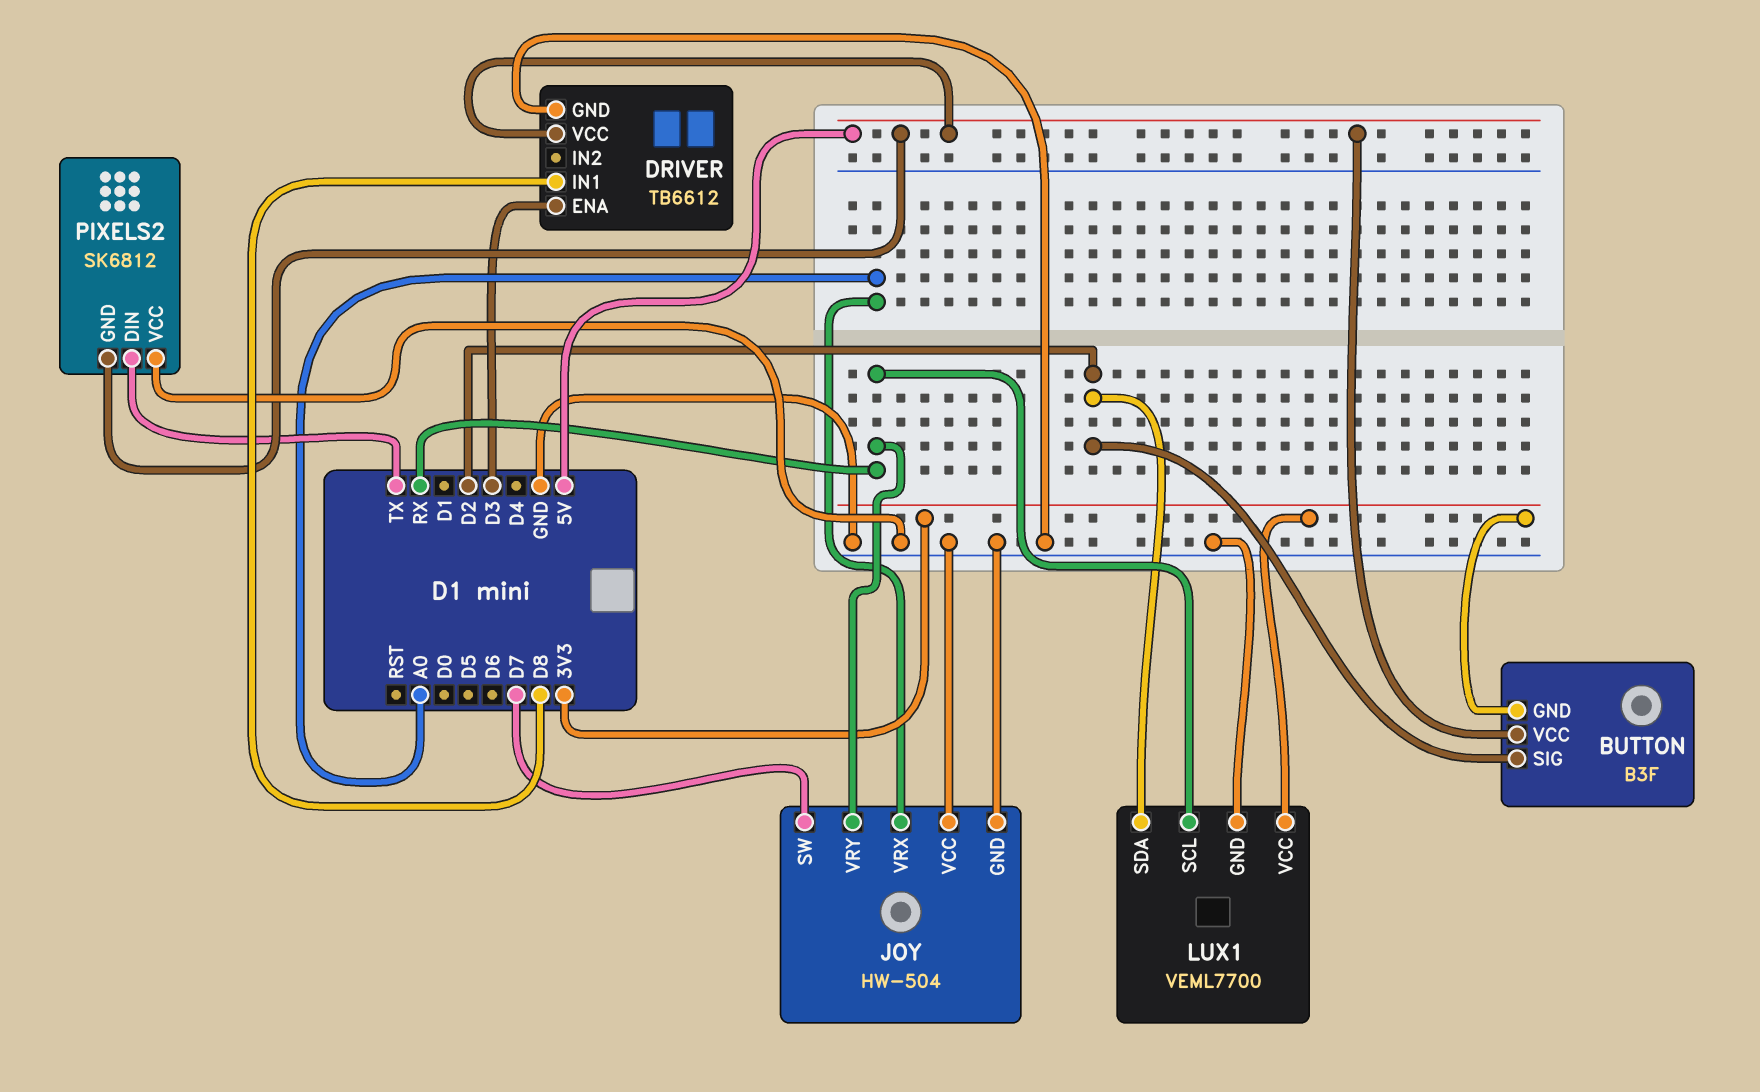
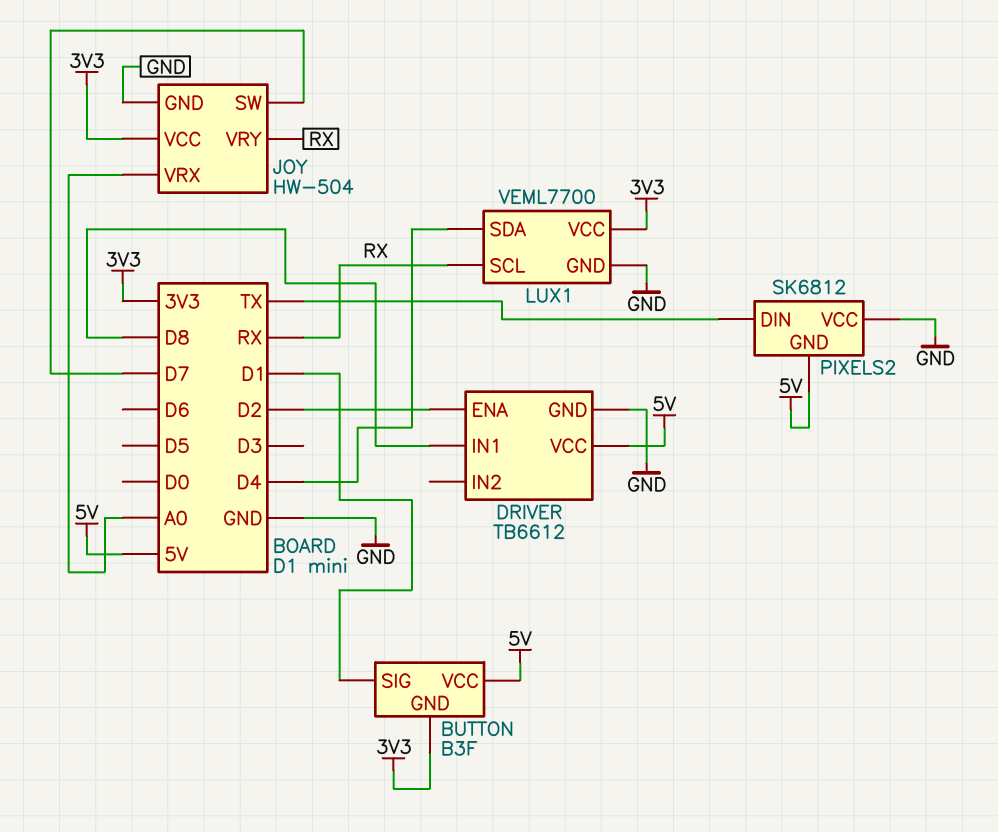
BUTTON pin SIG: D2 -> D1
DRIVER pin ENA: D3 -> D2
JOY pin VCC: GND -> 3V3
LUX1 pin SDA: D2 -> D4

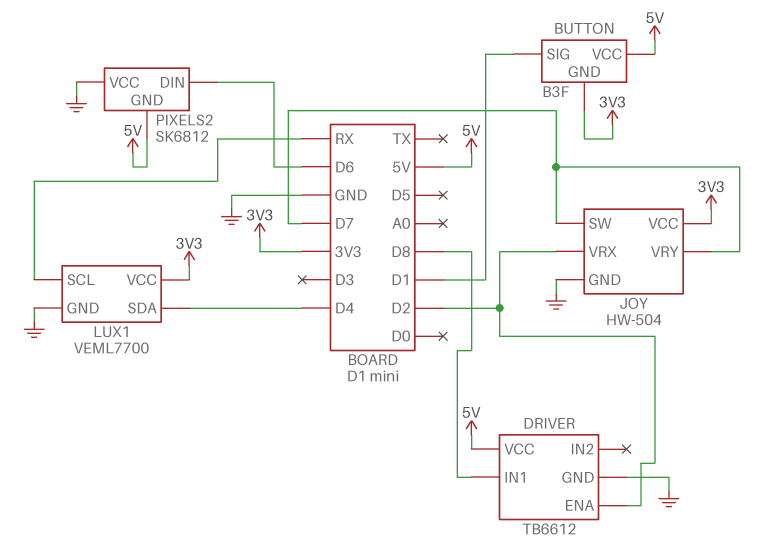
JOY pin VRX: A0 -> D2
JOY pin VRY: RX -> D7
PIXELS2 pin DIN: TX -> D6

